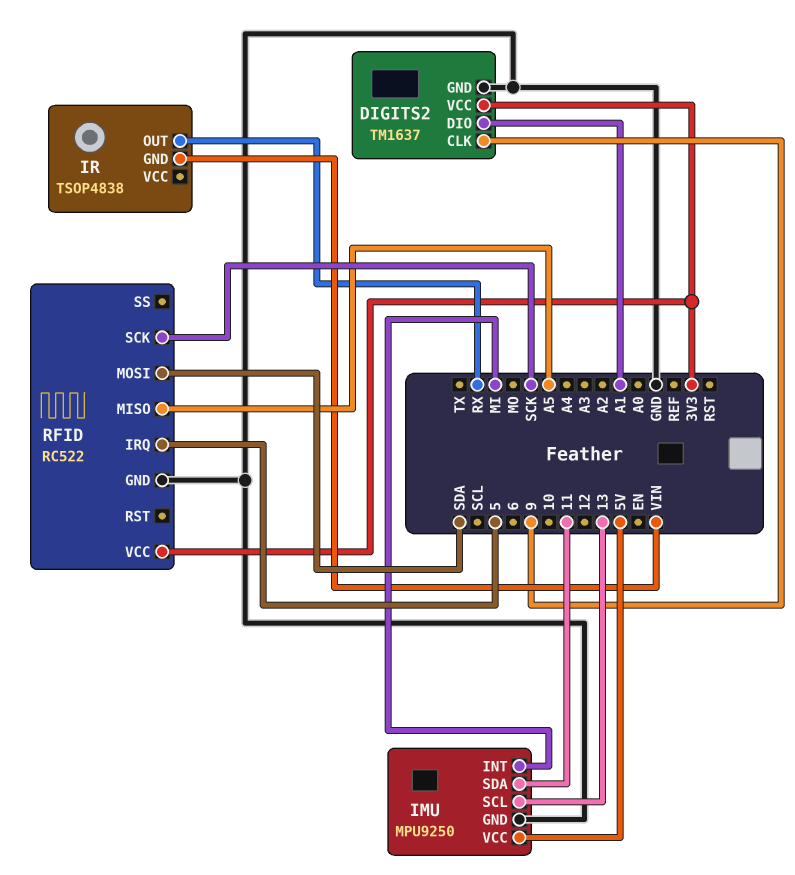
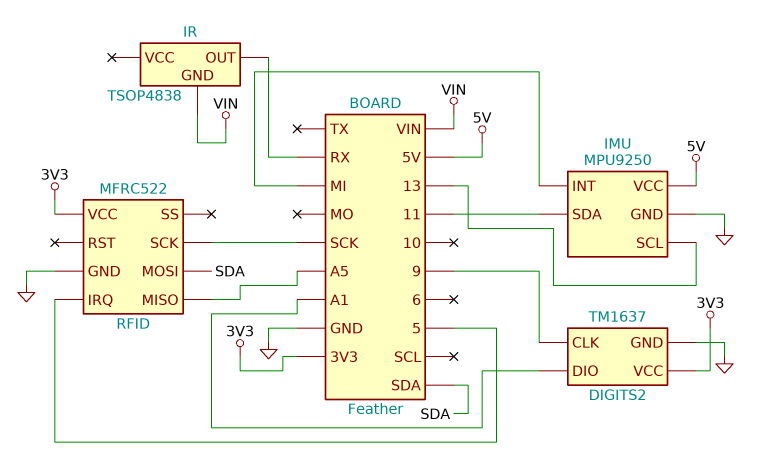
RFID: RC522 -> MFRC522

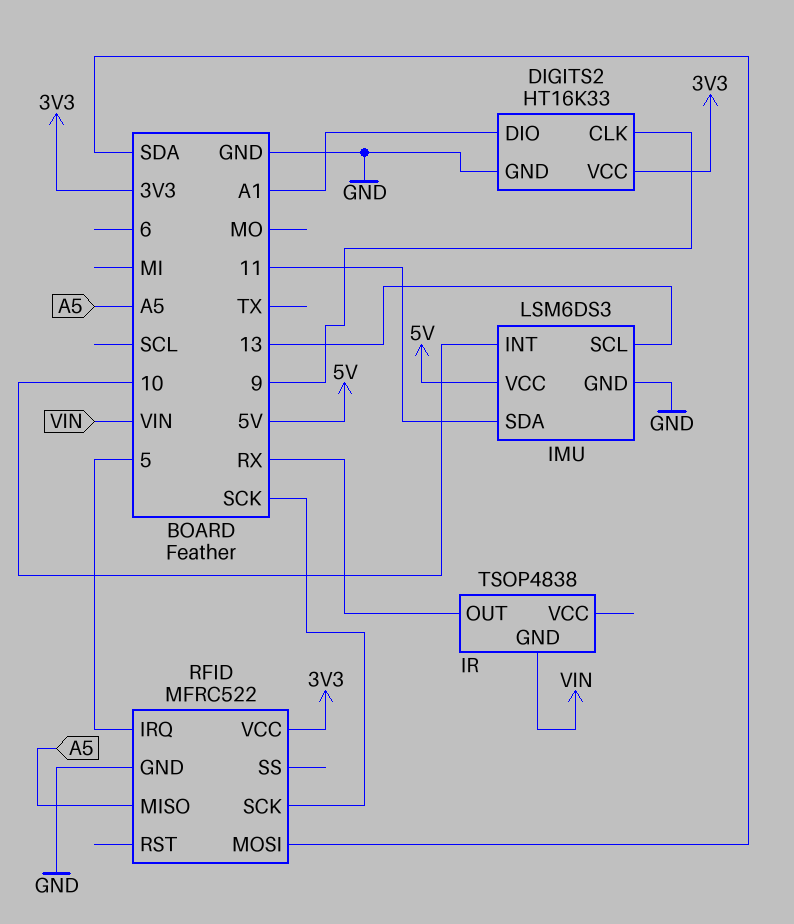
DIGITS2: TM1637 -> HT16K33
IMU: MPU9250 -> LSM6DS3
IMU pin INT: MI -> 10

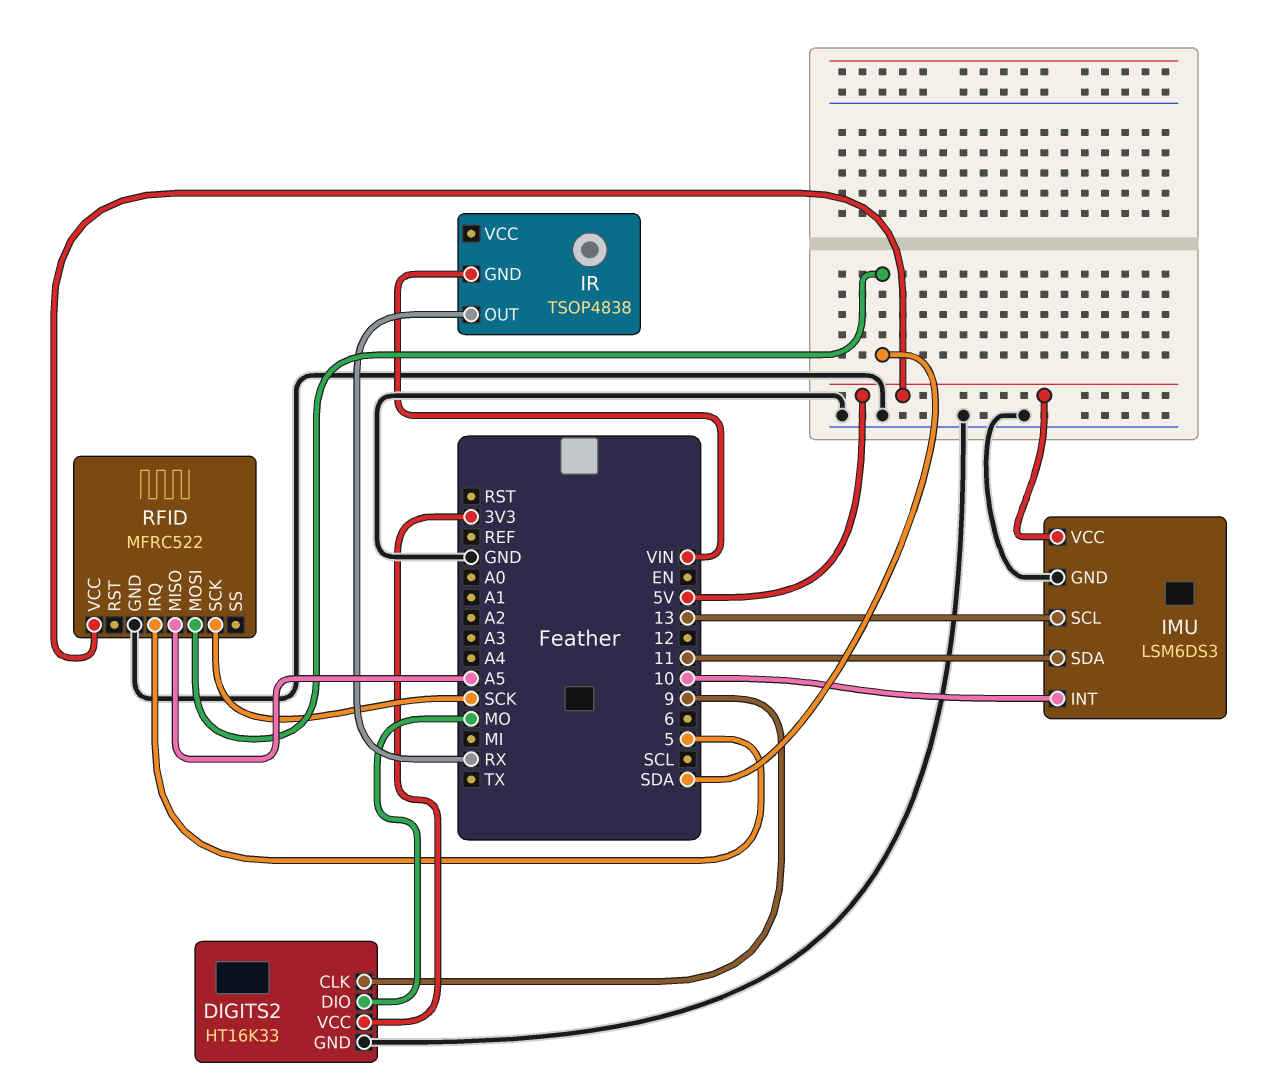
DIGITS2 pin DIO: A1 -> MO
RFID pin VCC: 3V3 -> 5V

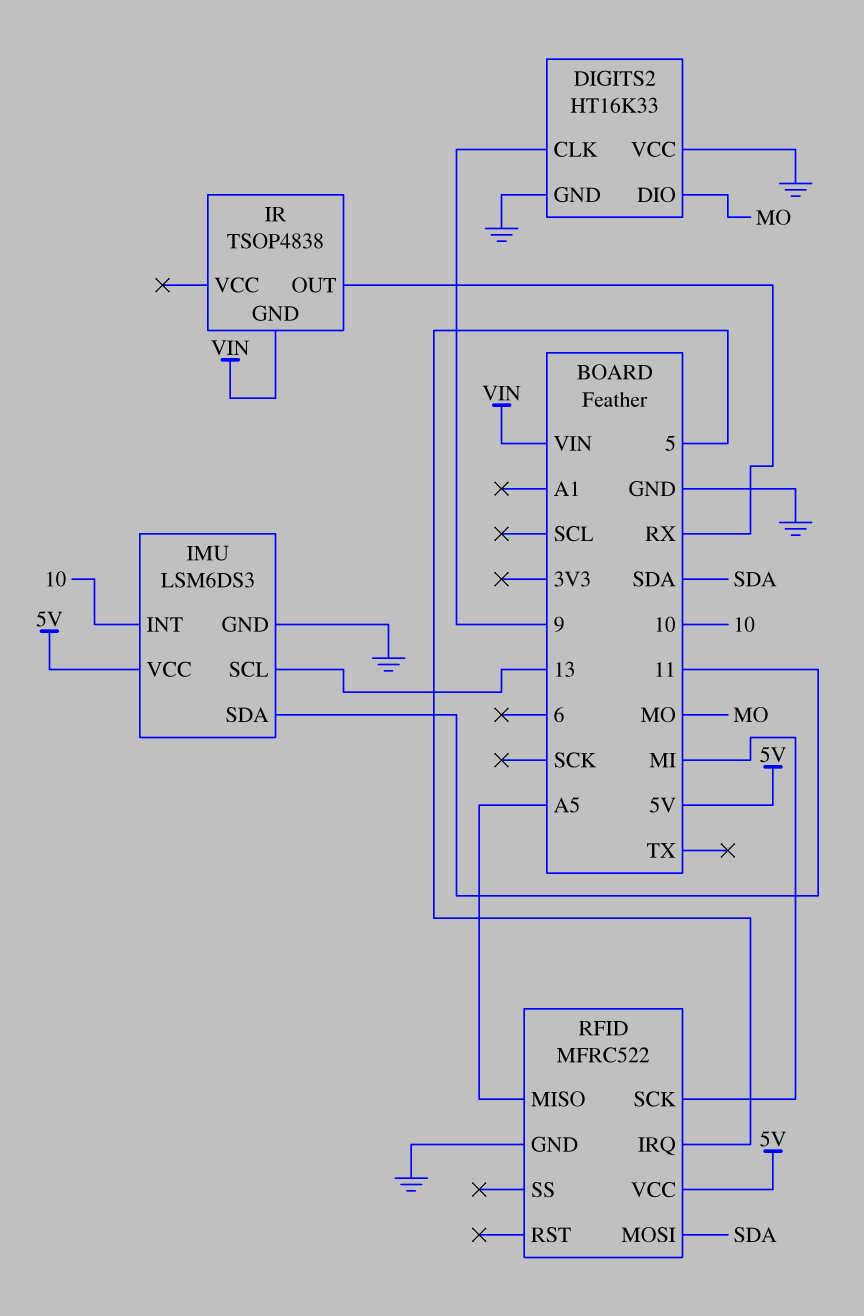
DIGITS2 pin VCC: 3V3 -> GND
RFID pin SCK: SCK -> MI

